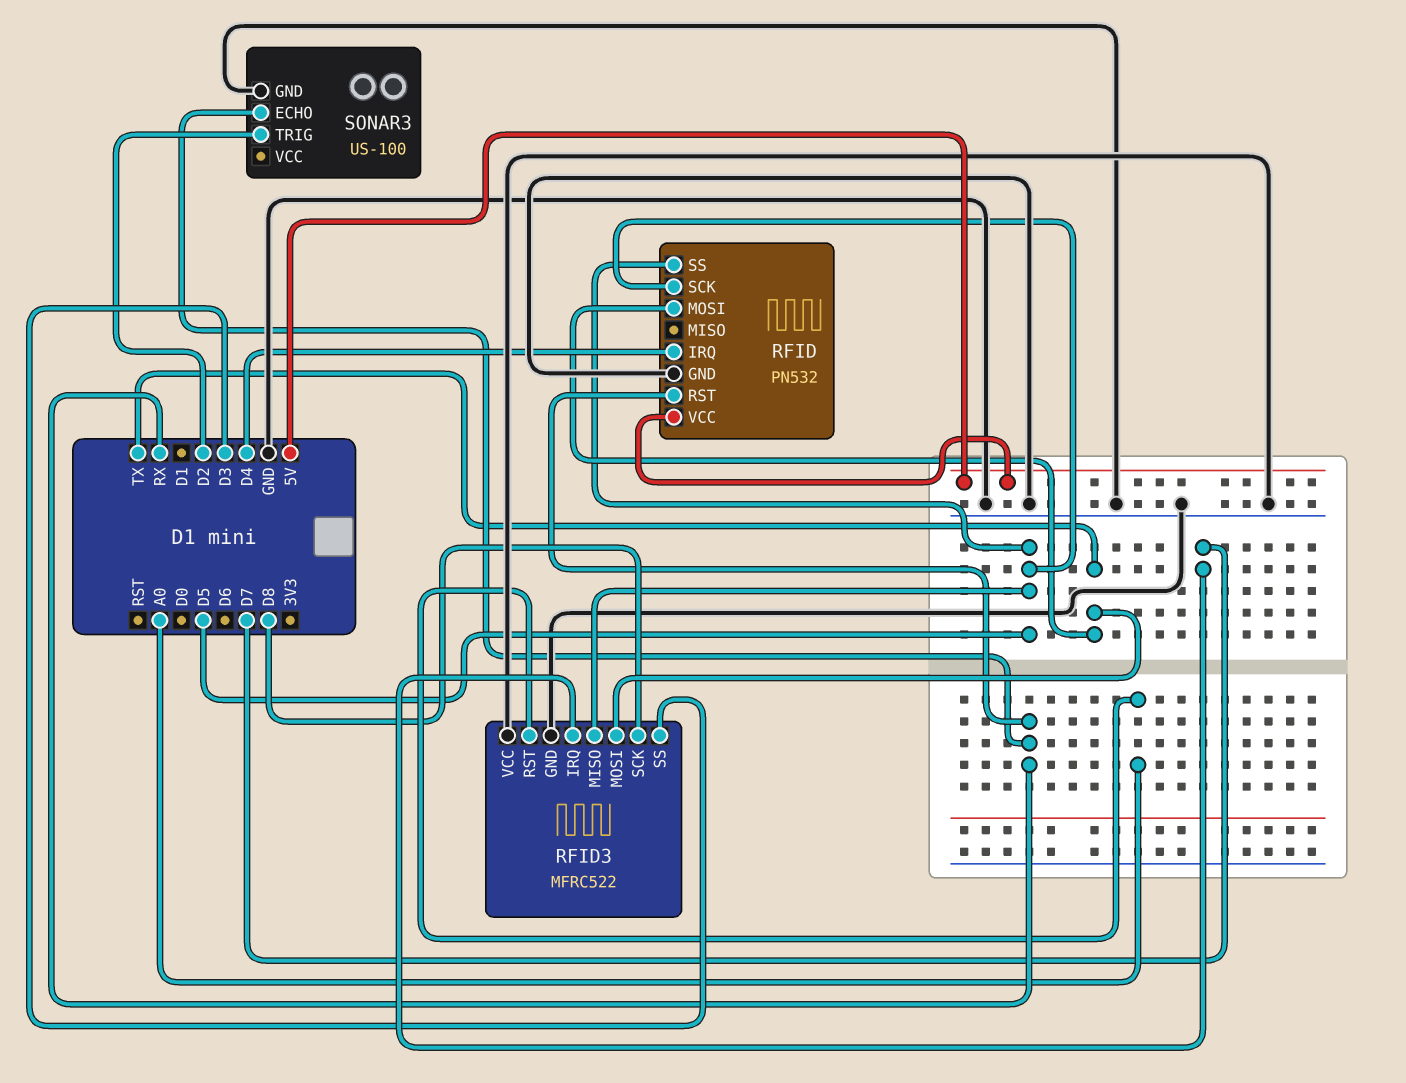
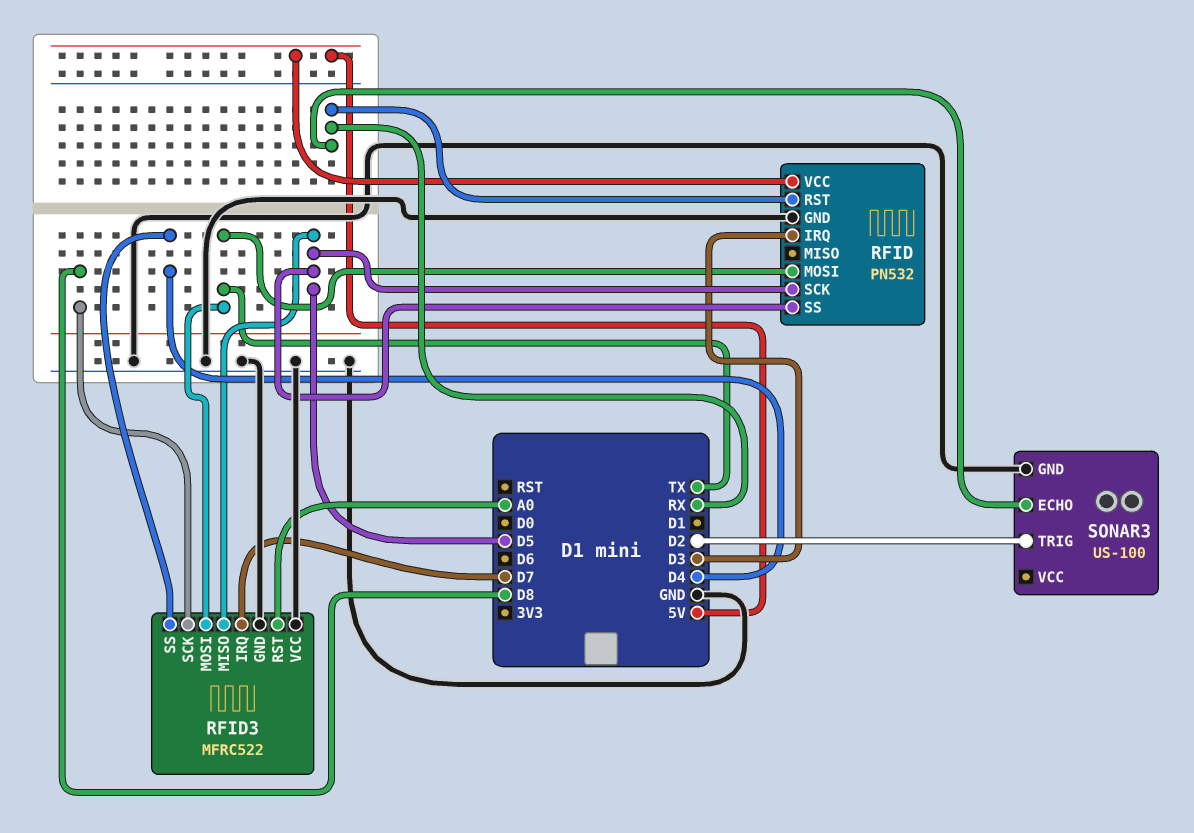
RFID pin IRQ: D4 -> D3
RFID3 pin SS: D3 -> D4

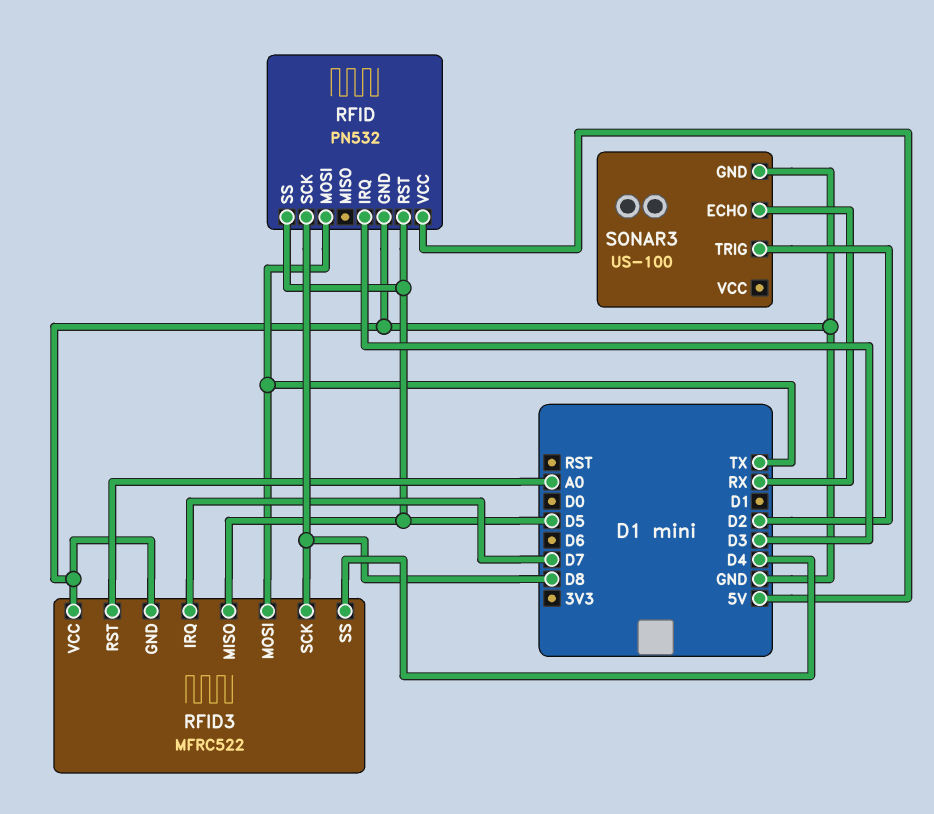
RFID pin RST: RX -> D5
RFID pin SCK: D5 -> D8

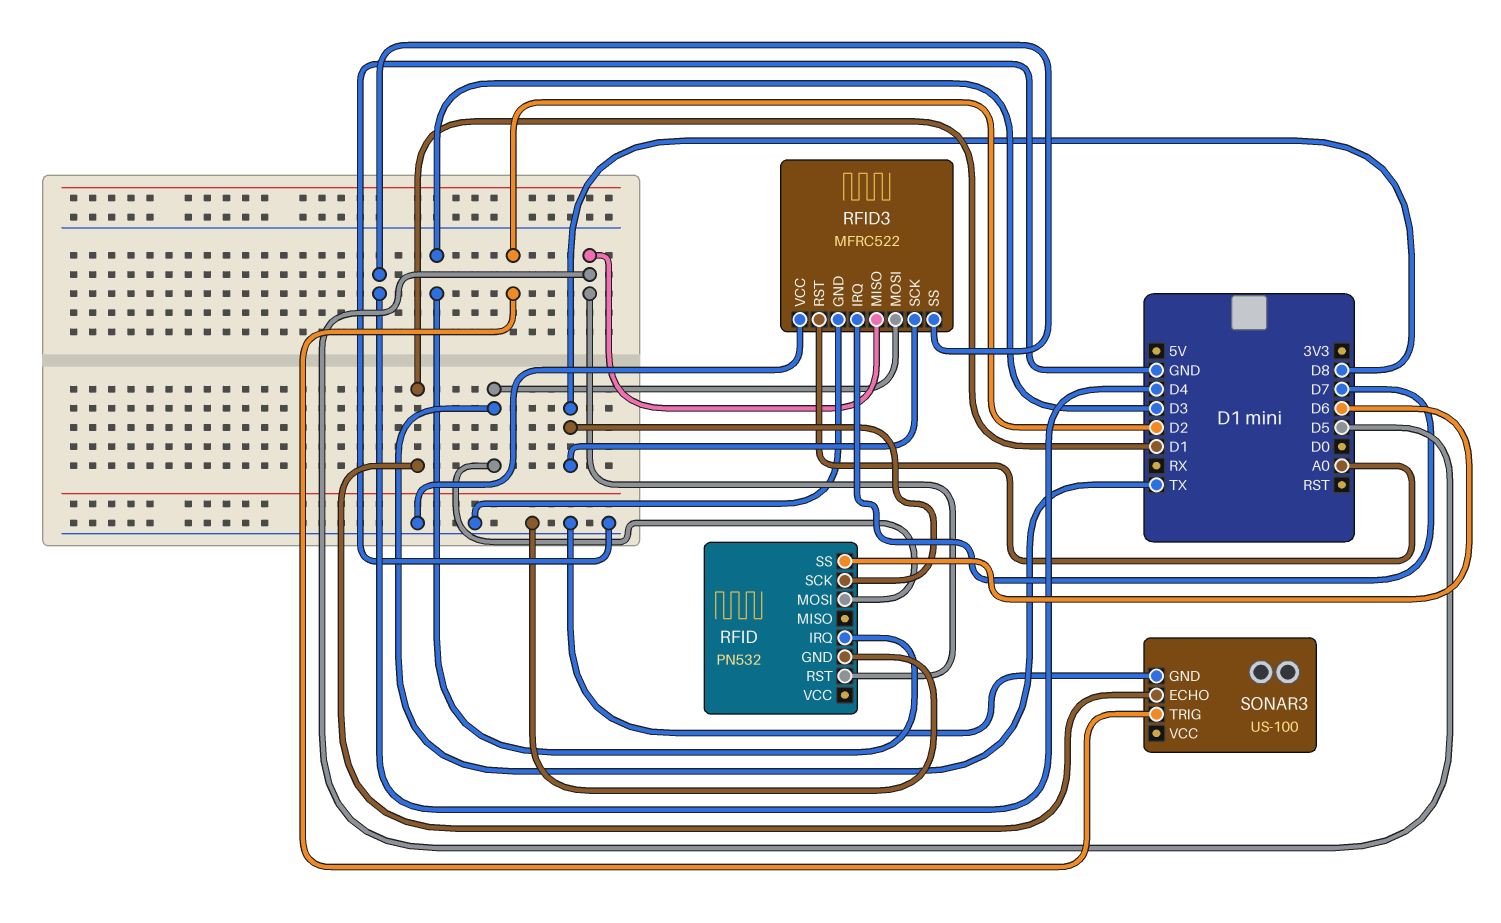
RFID pin SS: D5 -> D6
RFID pin VCC: 5V -> none
SONAR3 pin ECHO: RX -> D1

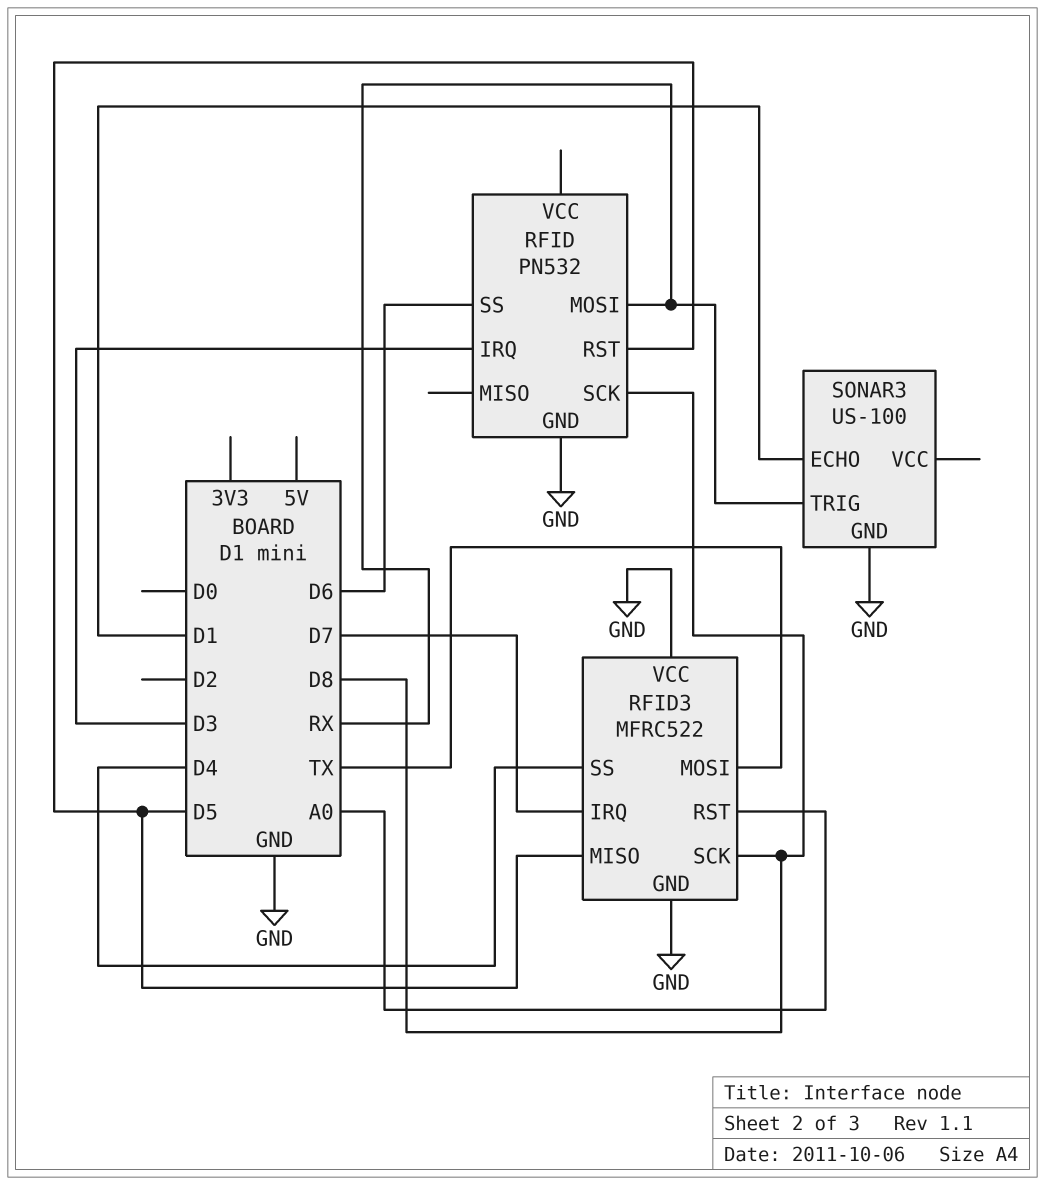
RFID pin MOSI: TX -> RX
SONAR3 pin TRIG: D2 -> RX

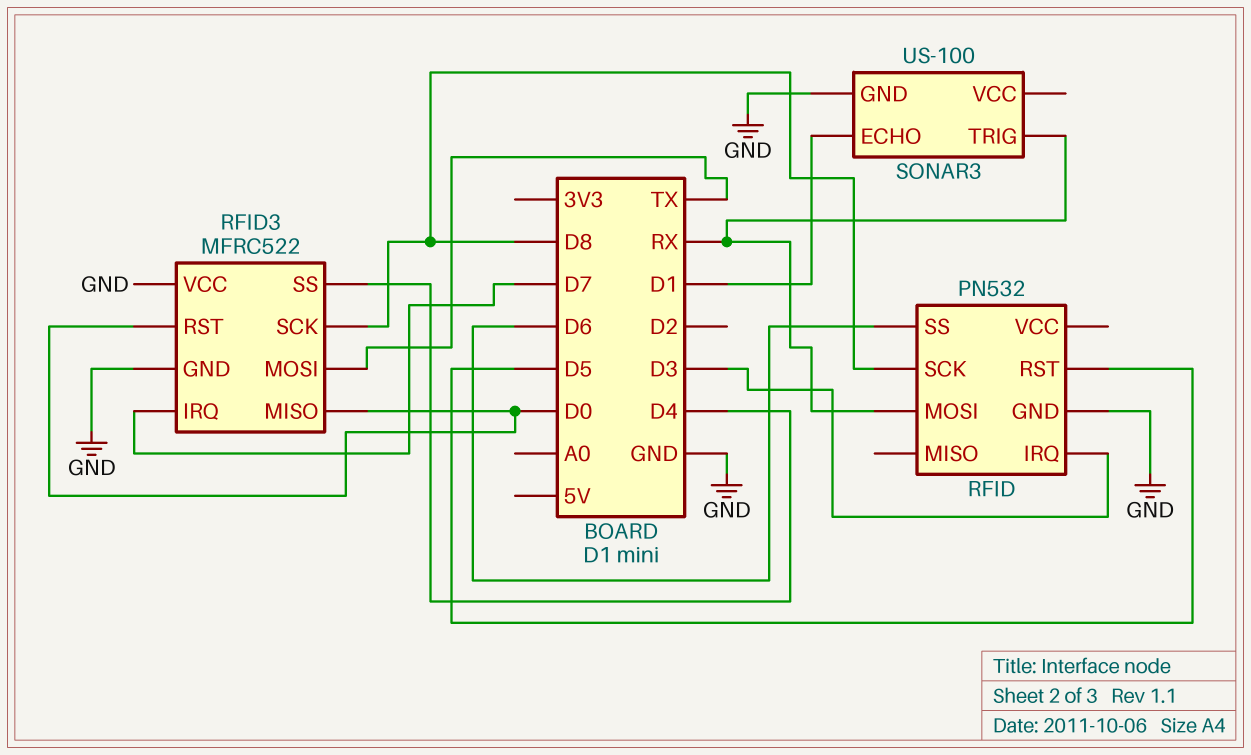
RFID3 pin MISO: D5 -> D0
RFID3 pin RST: A0 -> D0

